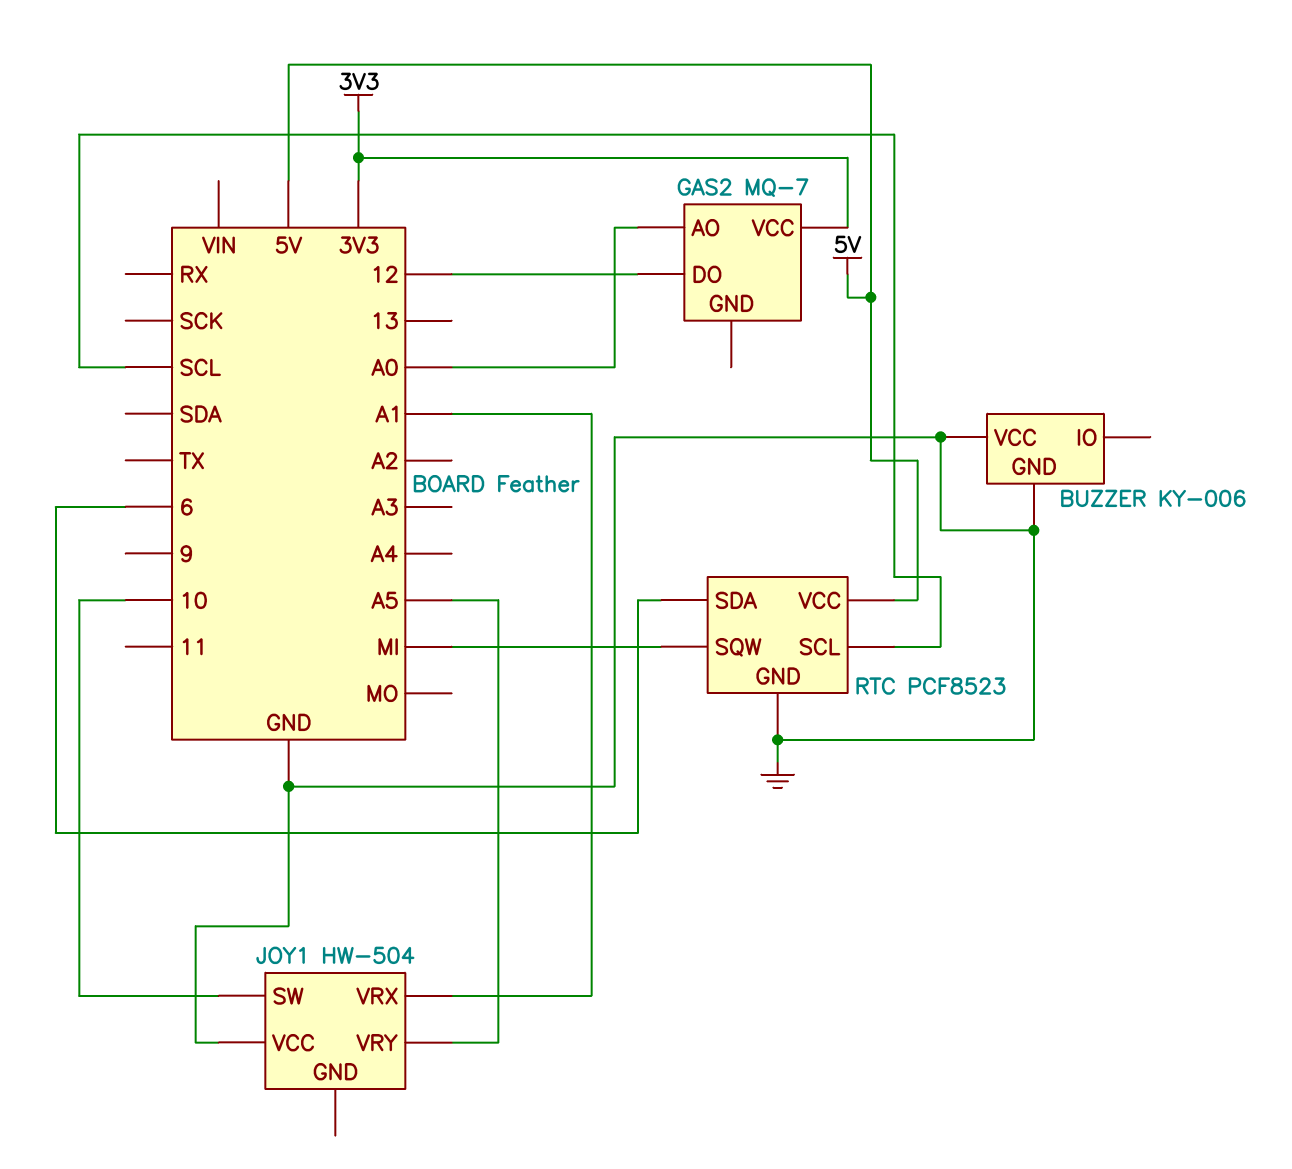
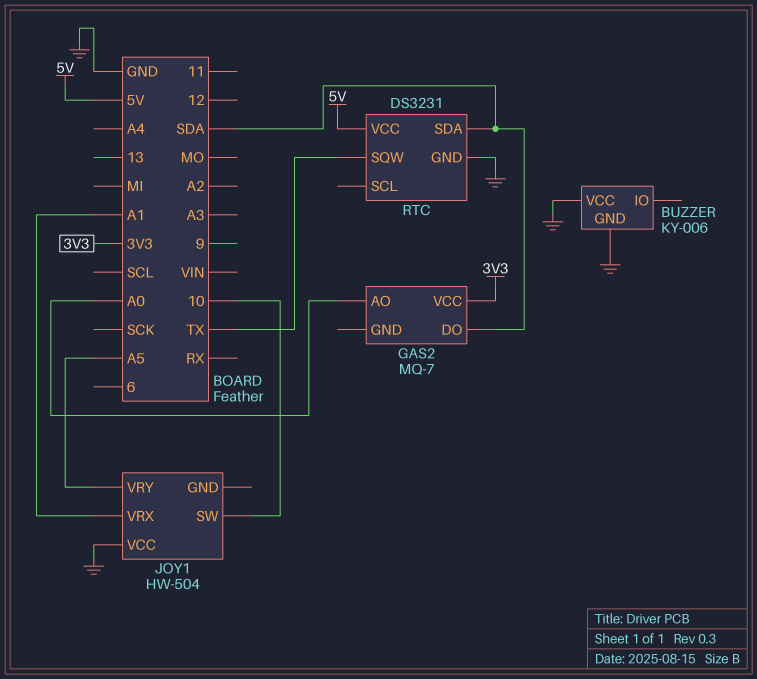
GAS2 pin DO: 12 -> SDA
RTC: PCF8523 -> DS3231
RTC pin SCL: SCL -> none
RTC pin SDA: 6 -> SDA
RTC pin SQW: MI -> TX

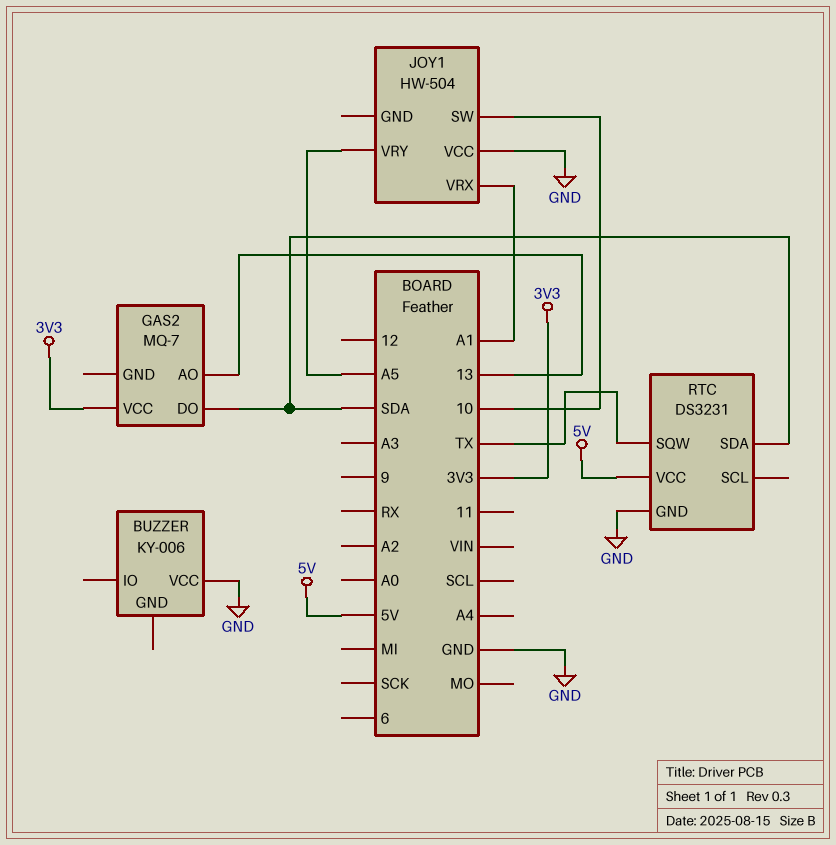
BUZZER pin GND: GND -> none
GAS2 pin AO: A0 -> 13

